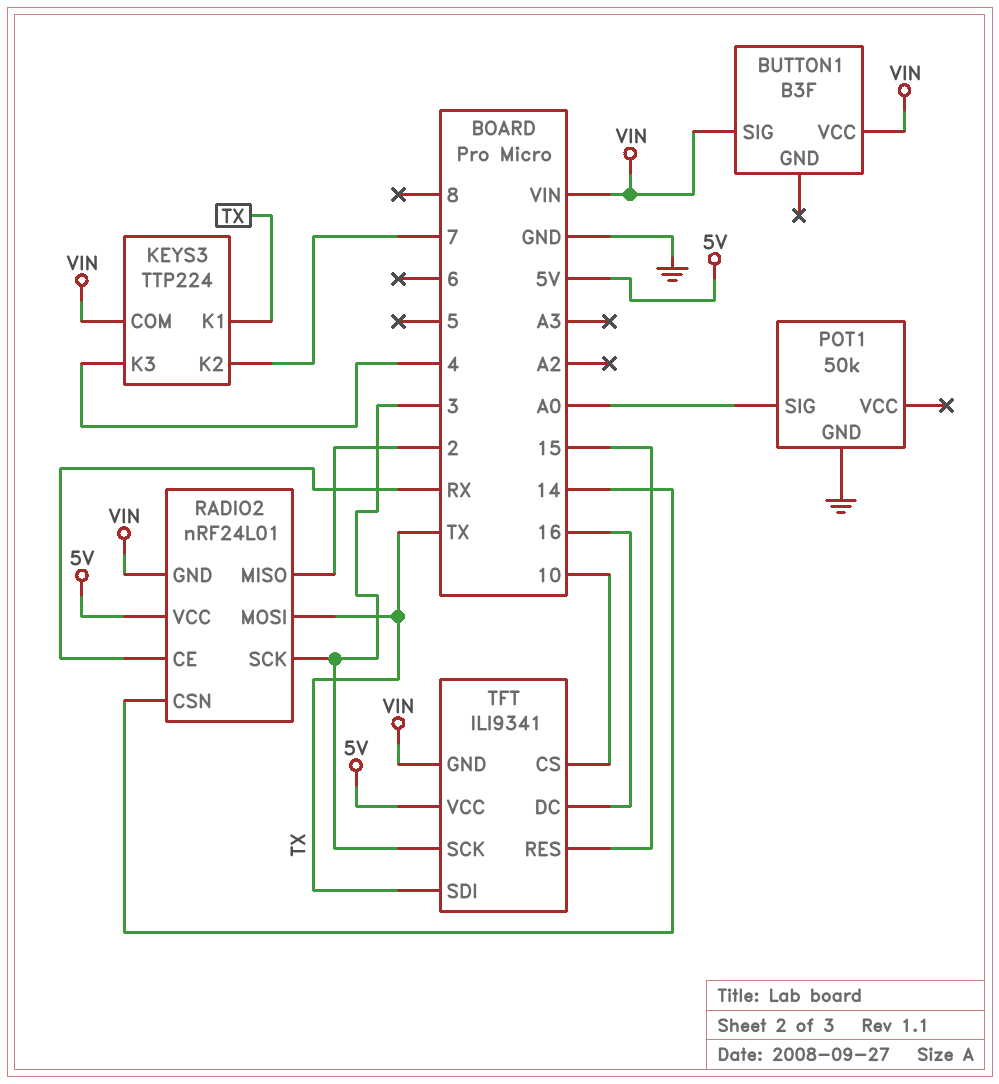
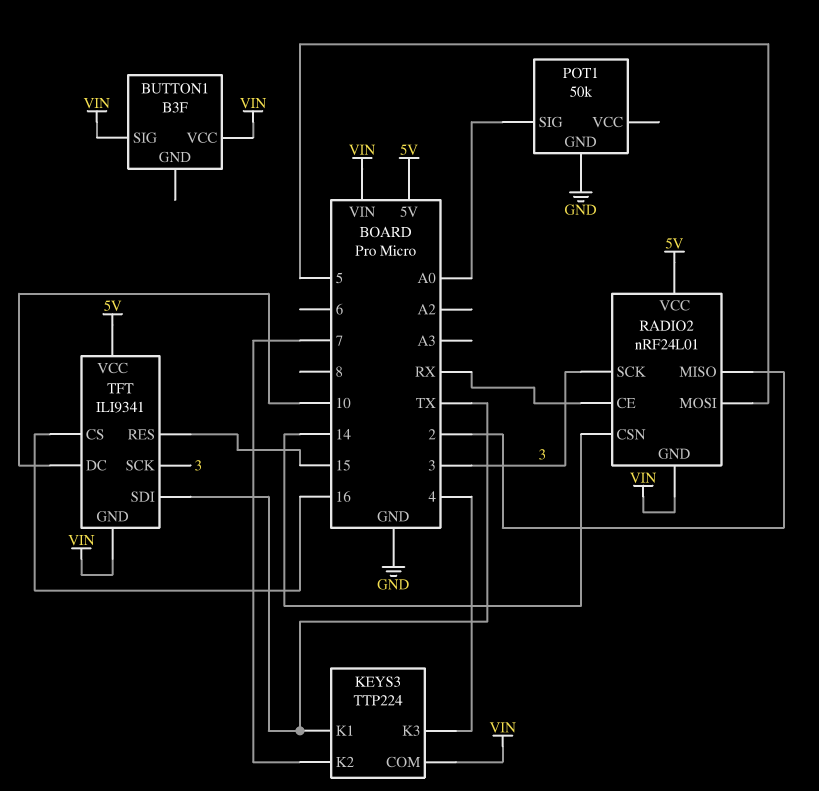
RADIO2 pin MOSI: TX -> 5
TFT pin CS: 10 -> 16
TFT pin DC: 16 -> 10

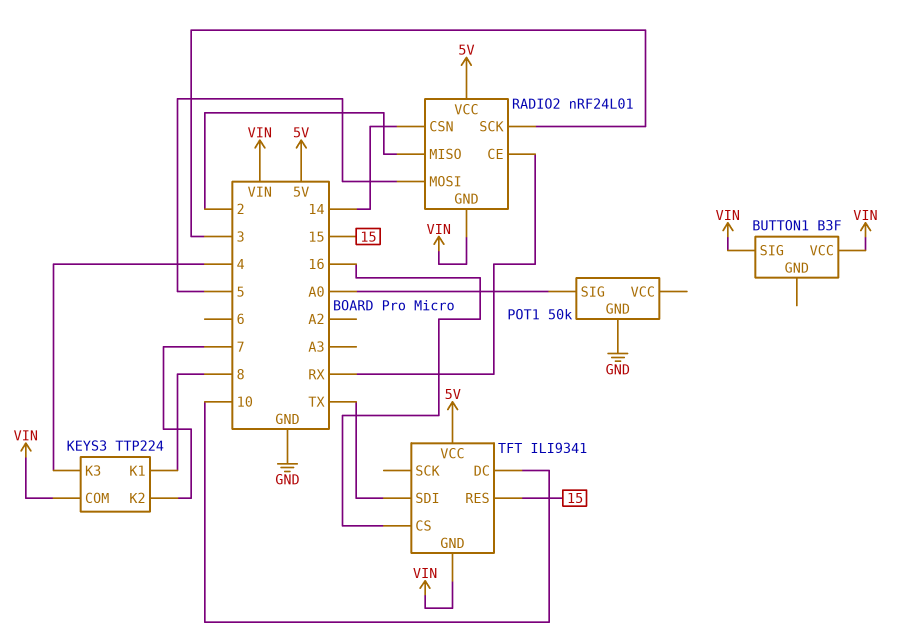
KEYS3 pin K1: TX -> 8
TFT pin SCK: 3 -> none

